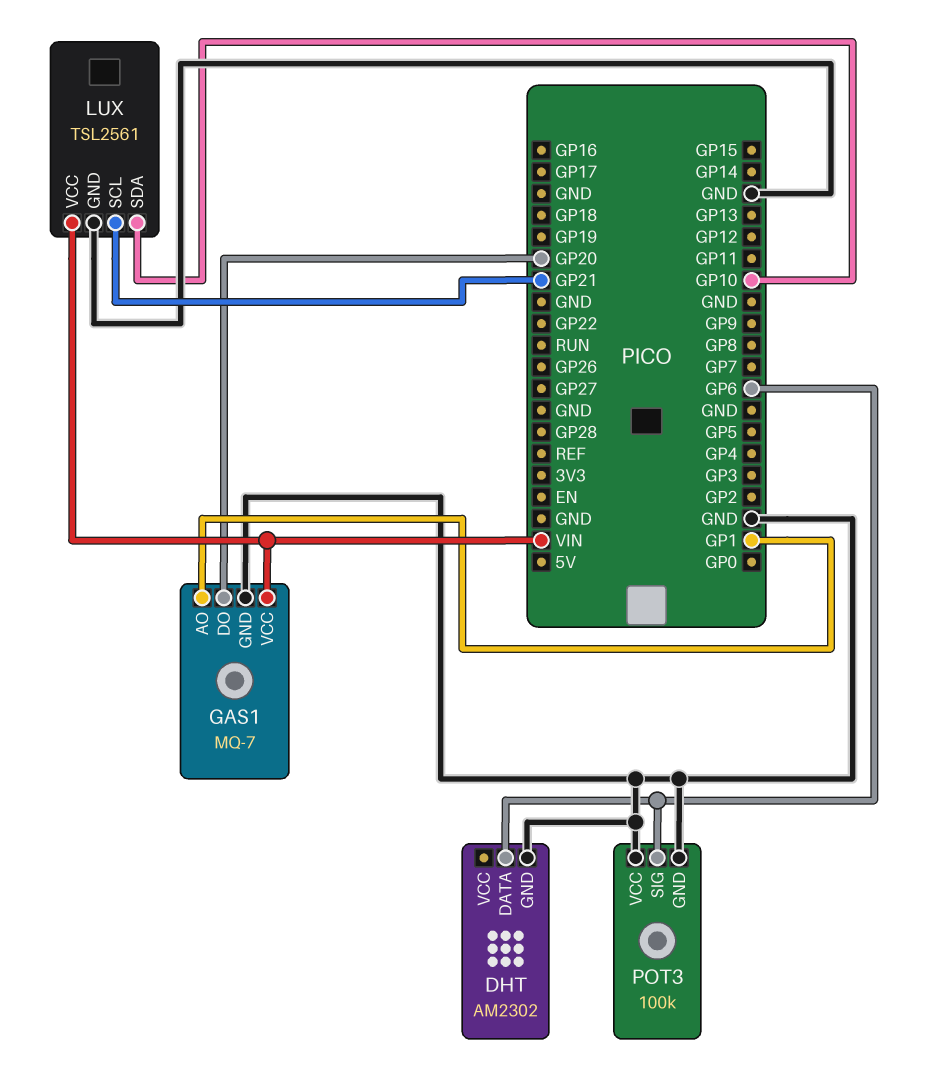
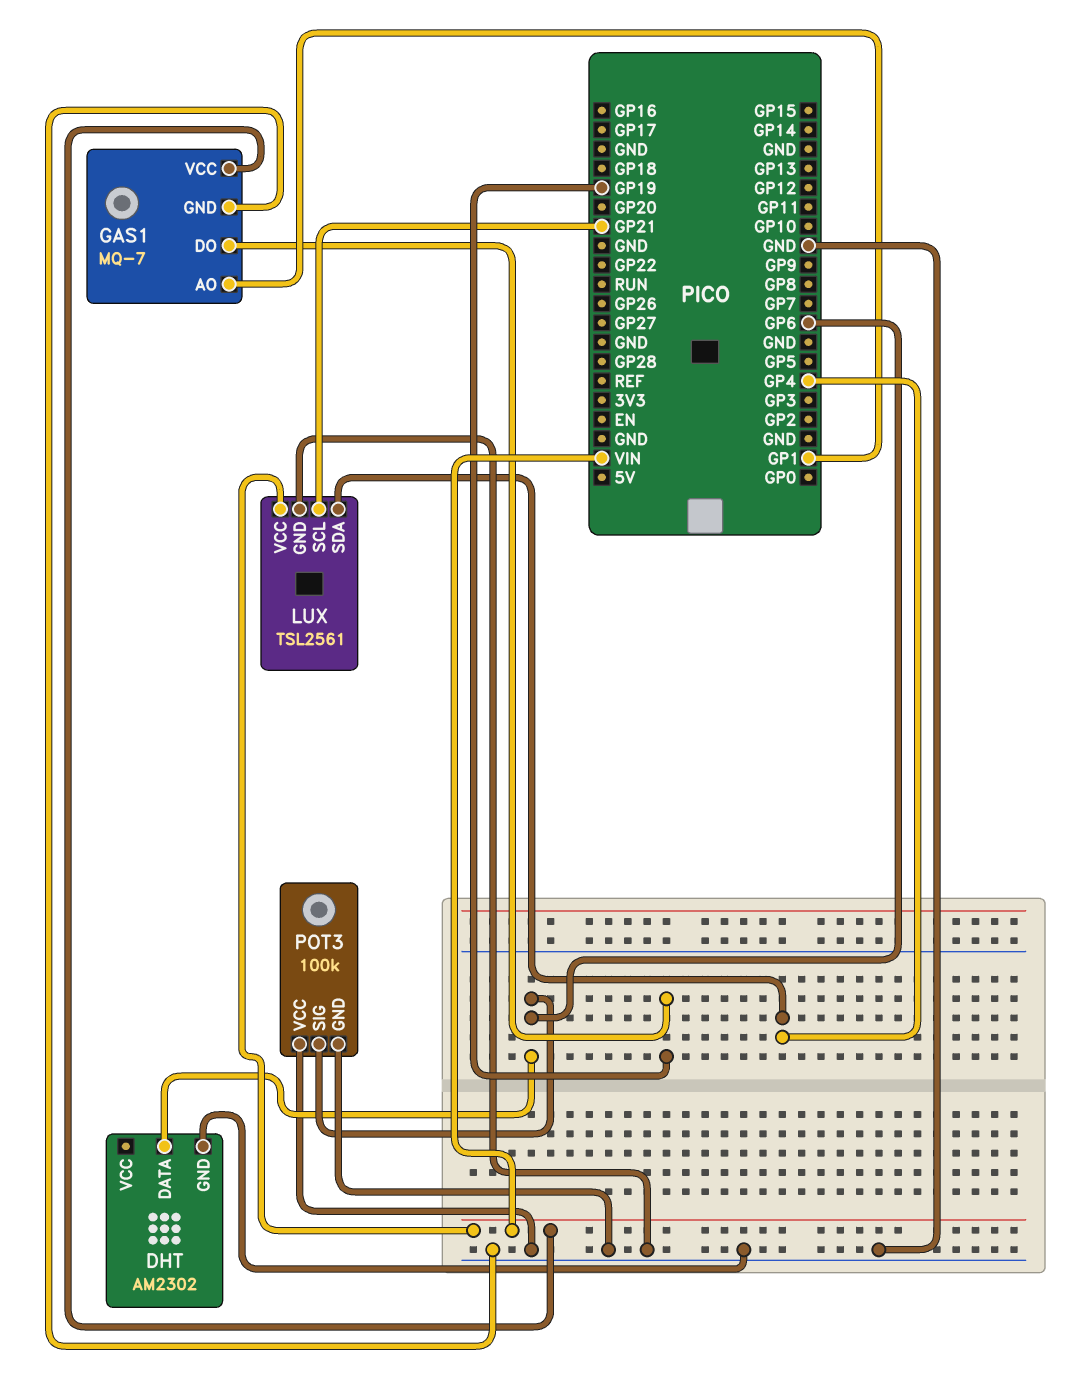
GAS1 pin DO: GP20 -> GP19
LUX pin SDA: GP10 -> GP4

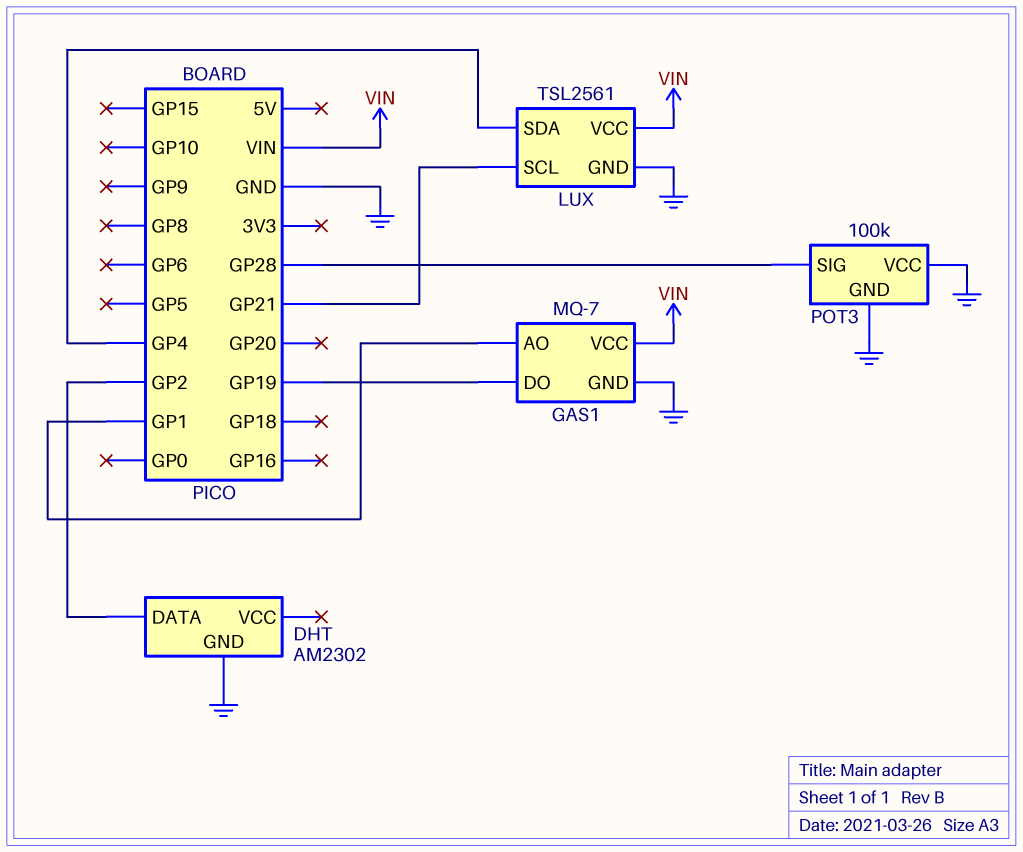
DHT pin DATA: GP6 -> GP2
POT3 pin SIG: GP6 -> GP28

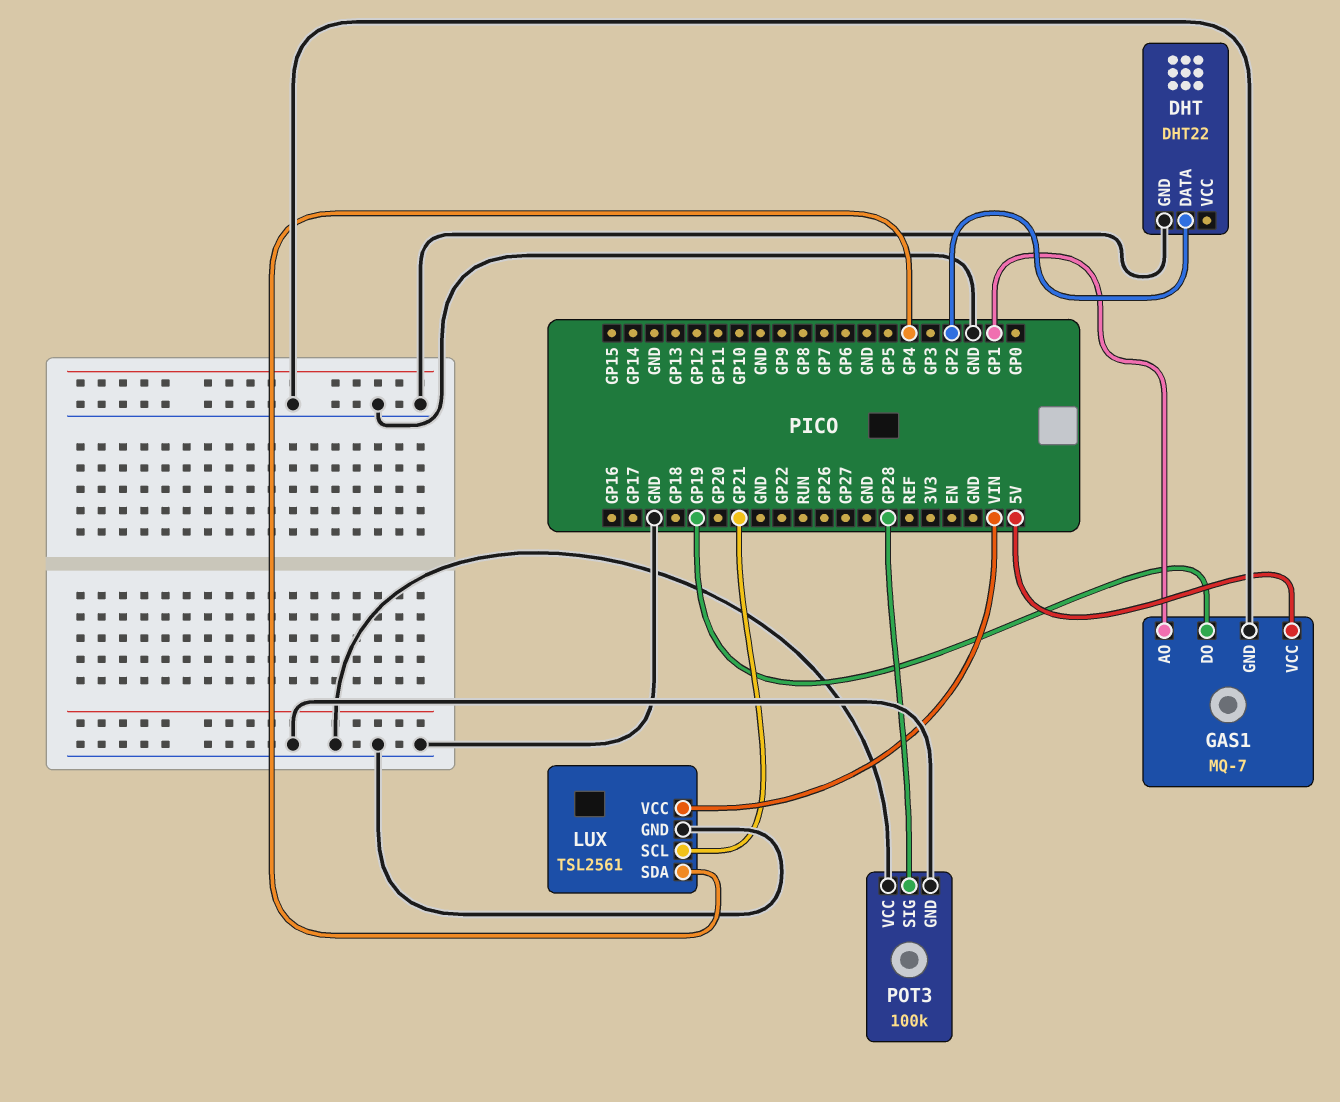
DHT: AM2302 -> DHT22
GAS1 pin VCC: VIN -> 5V

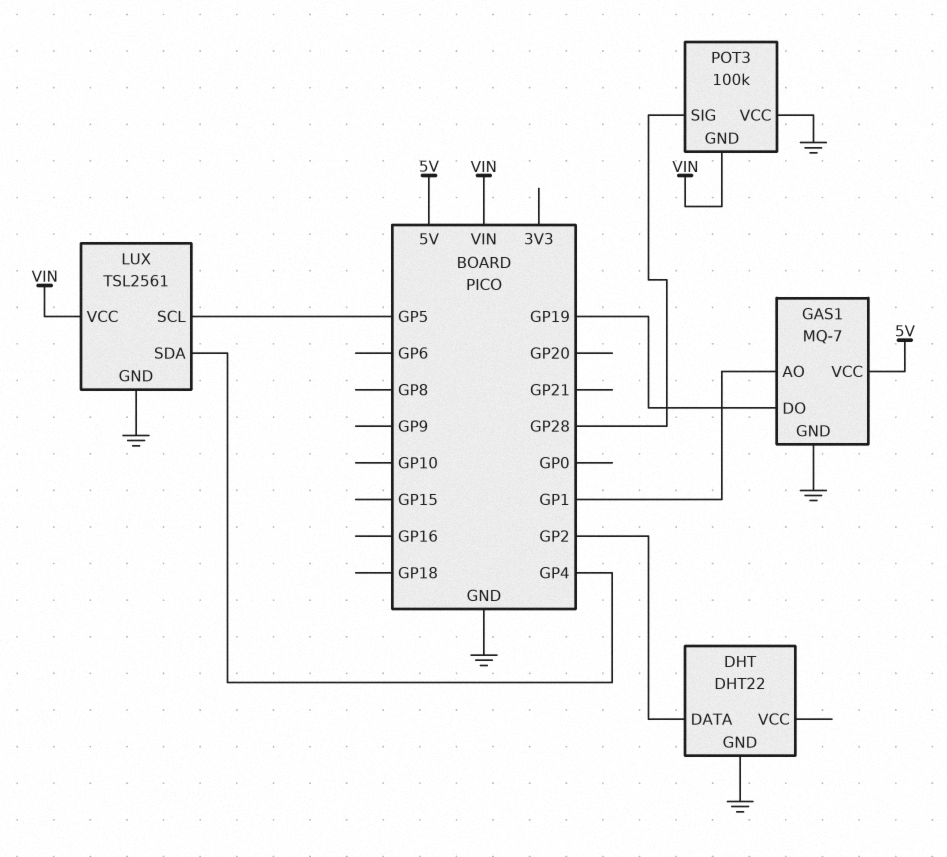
LUX pin SCL: GP21 -> GP5
POT3 pin GND: GND -> VIN

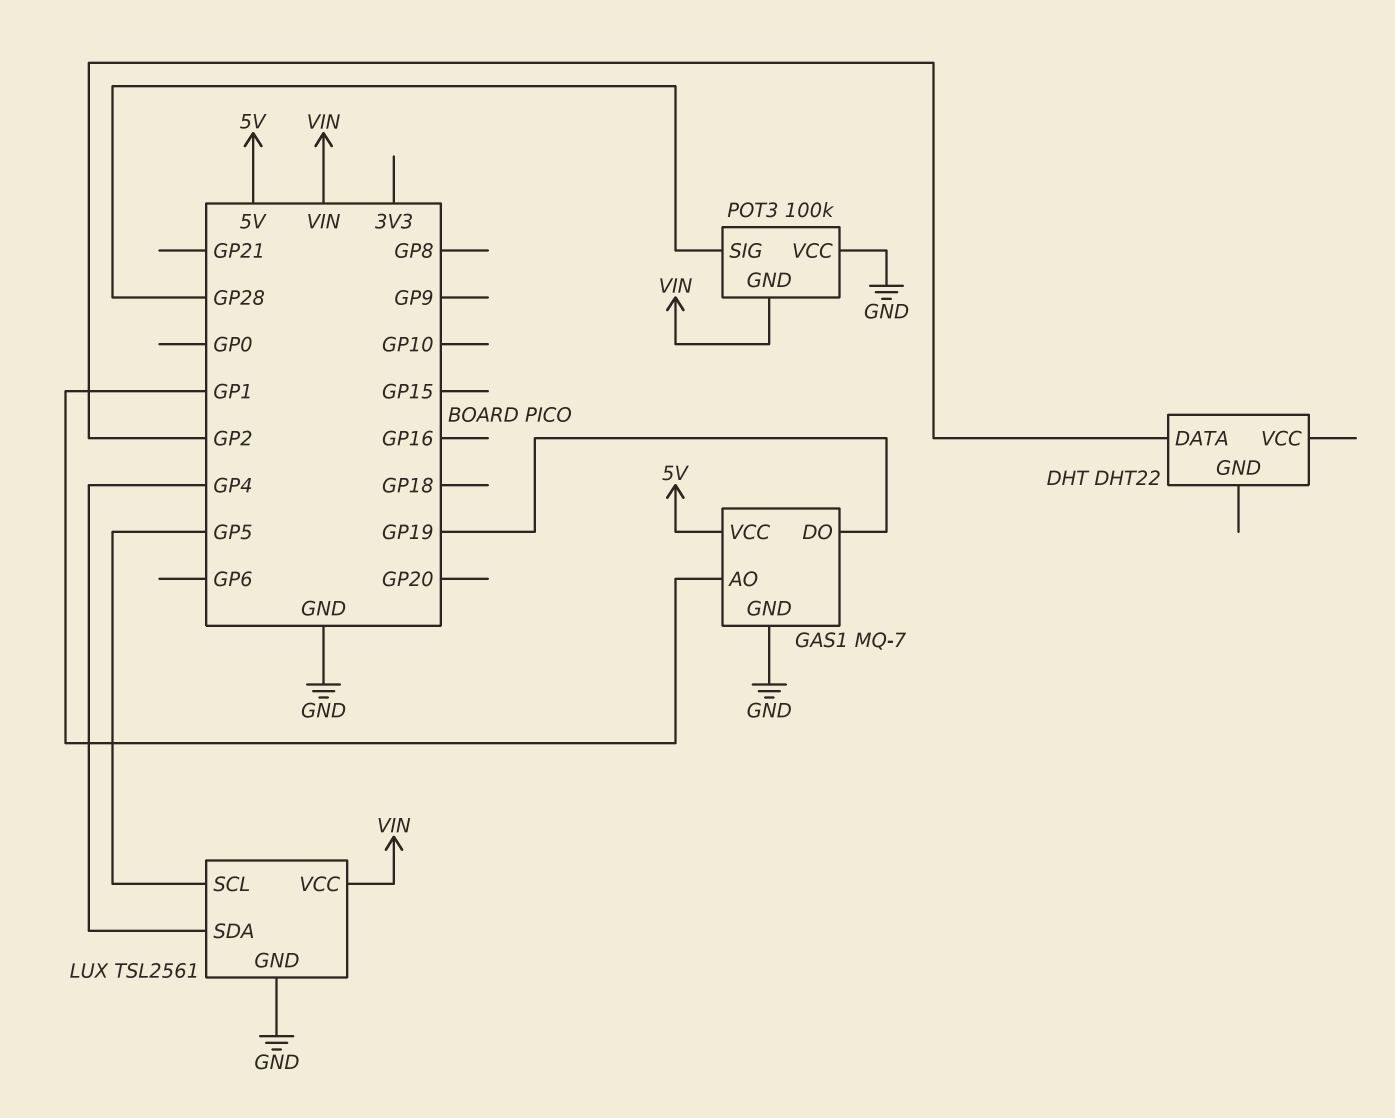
DHT pin GND: GND -> none

